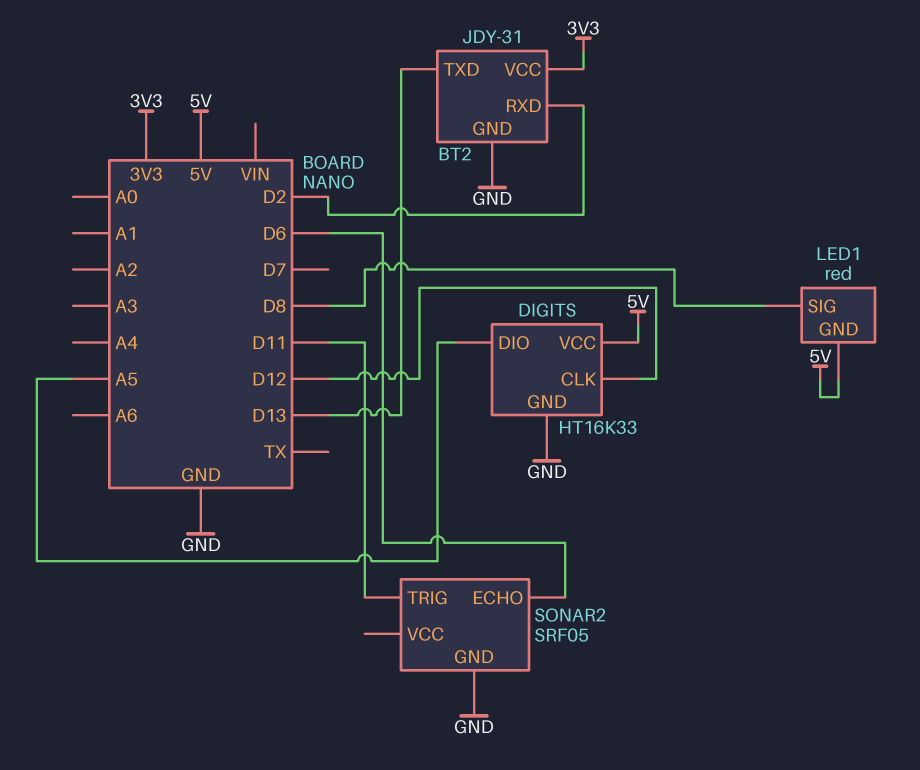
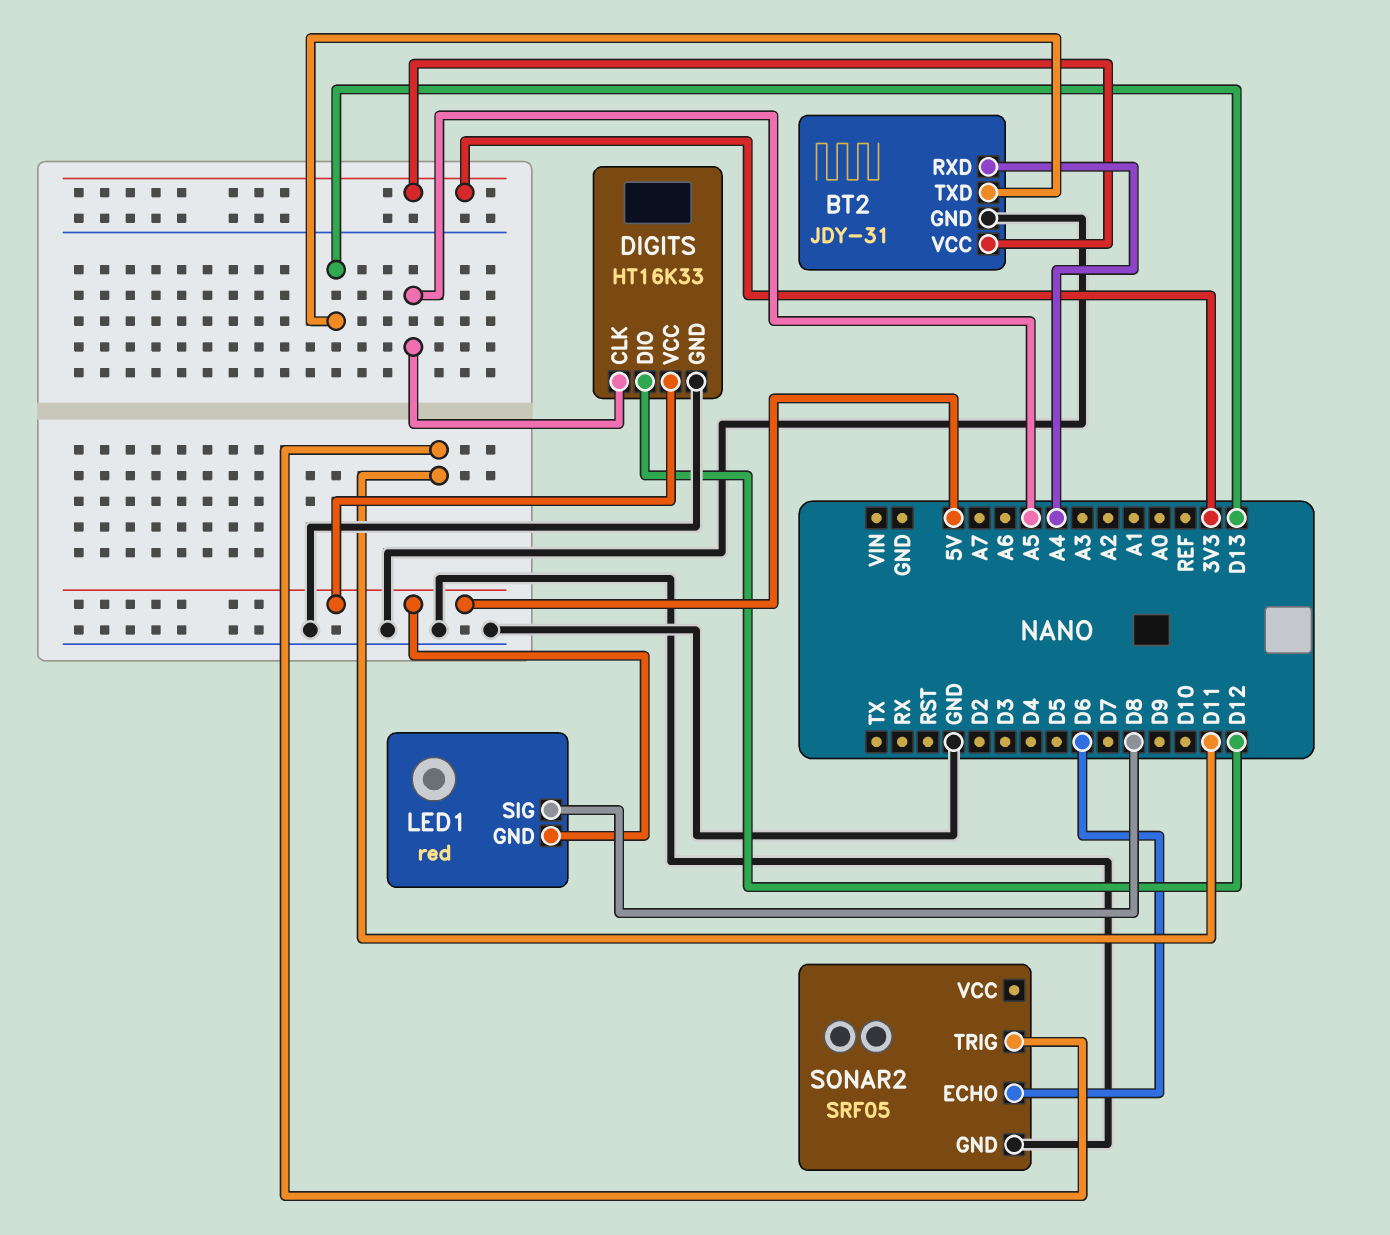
BT2 pin RXD: D2 -> A4
DIGITS pin CLK: D12 -> A5
DIGITS pin DIO: A5 -> D12

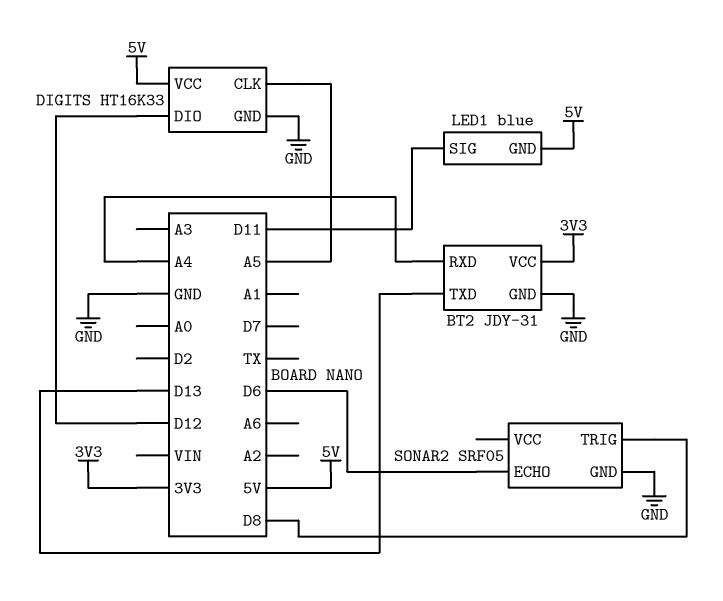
LED1: red -> blue
LED1 pin SIG: D8 -> D11
SONAR2 pin TRIG: D11 -> D8

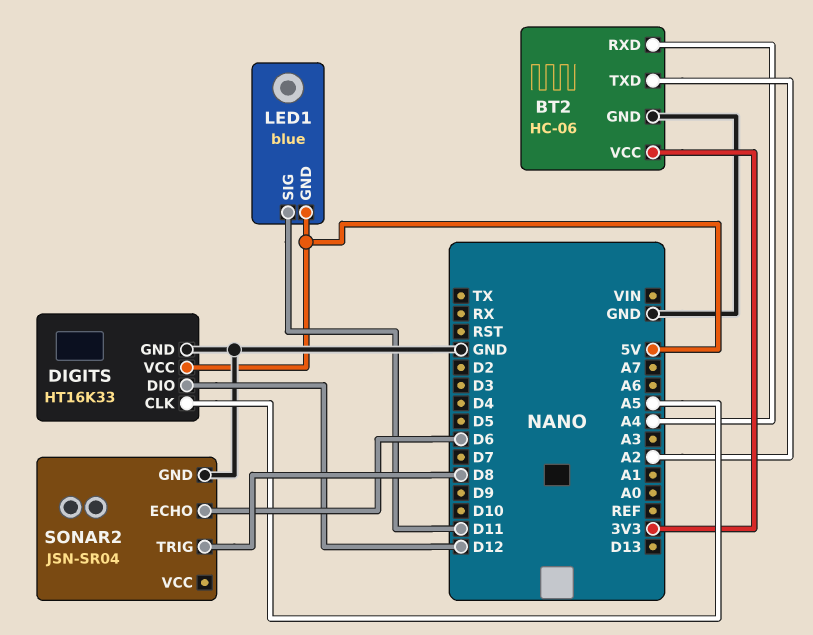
BT2: JDY-31 -> HC-06
BT2 pin TXD: D13 -> A2
SONAR2: SRF05 -> JSN-SR04

